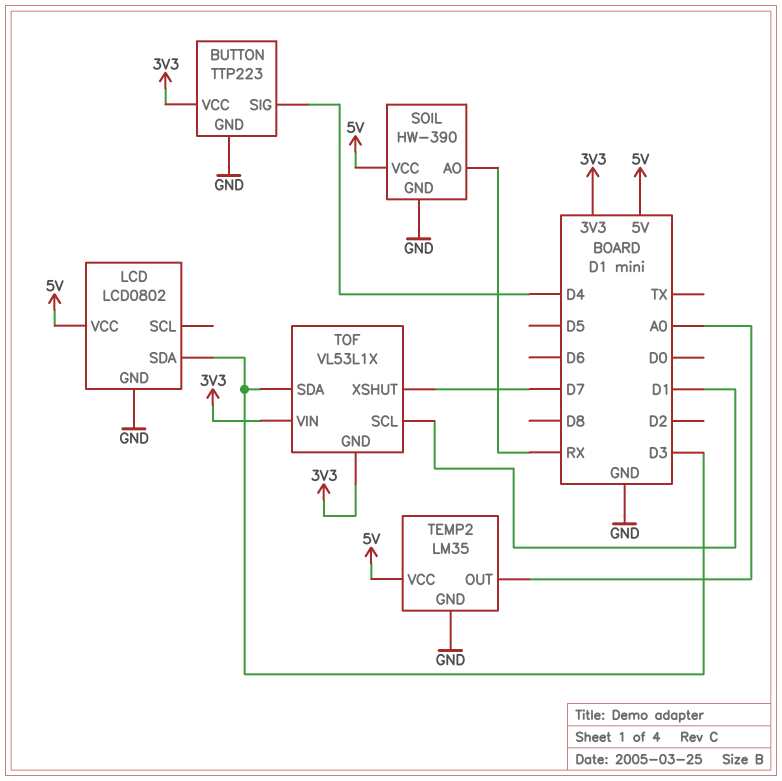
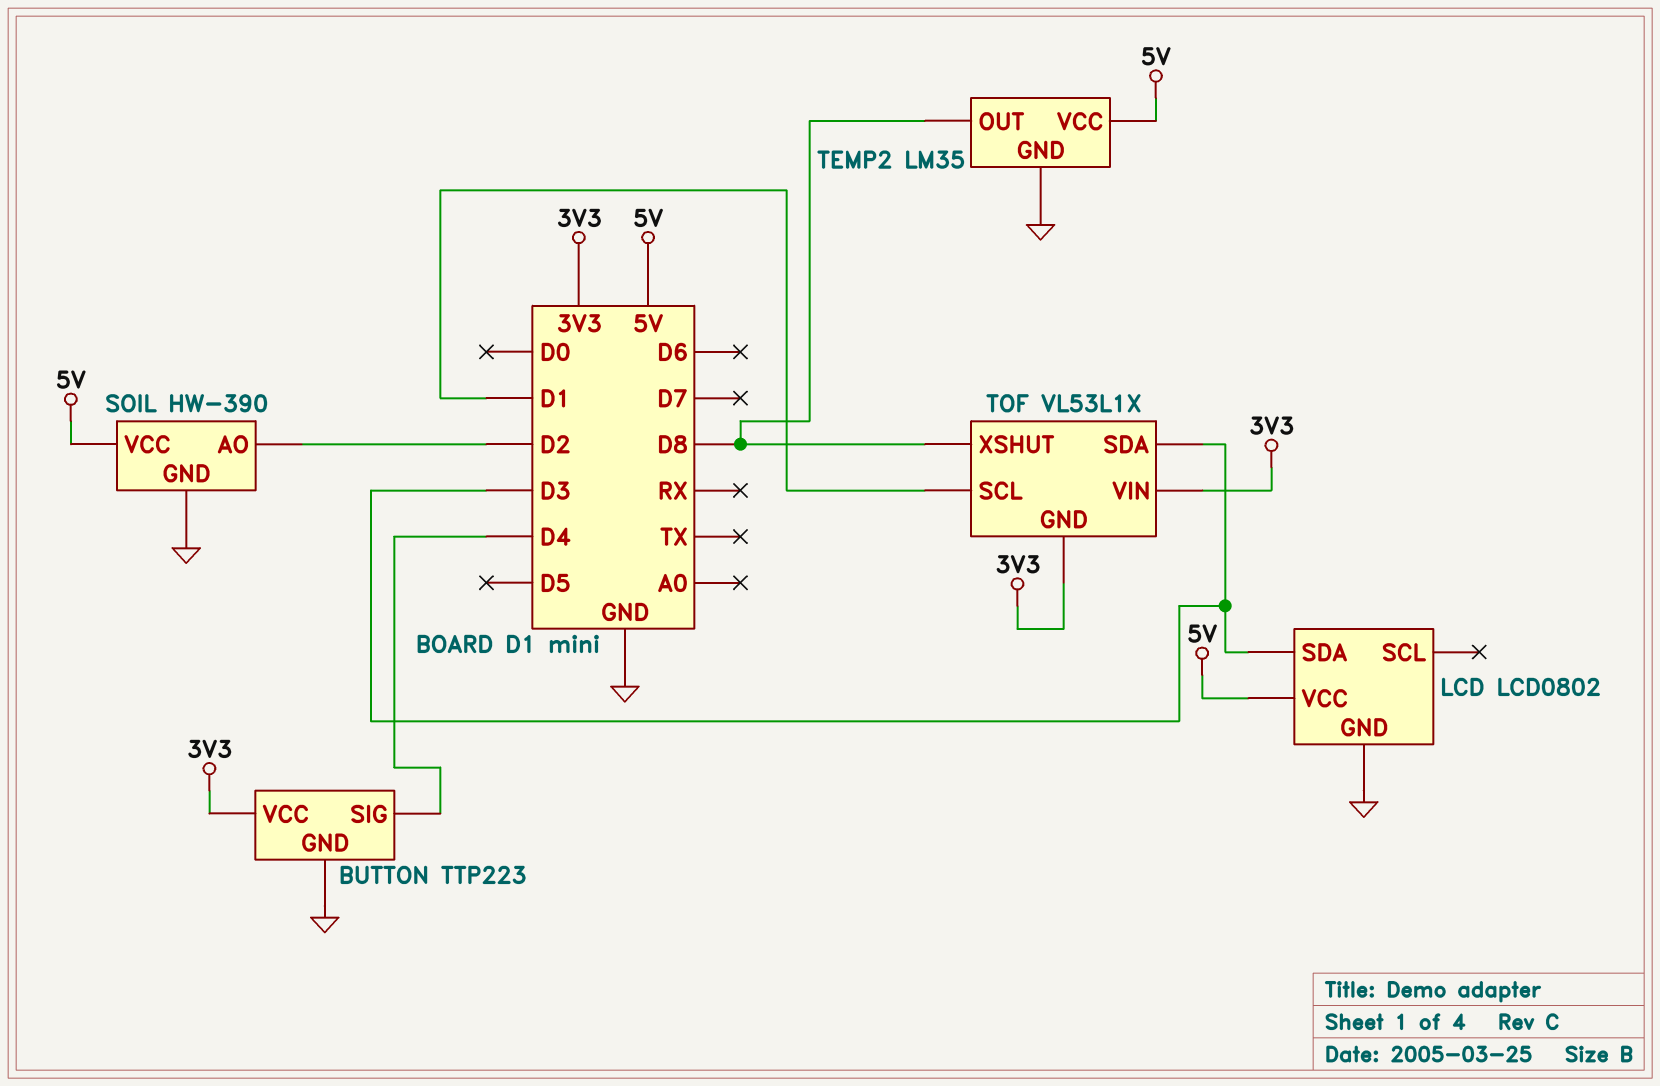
SOIL pin AO: RX -> D2
TEMP2 pin OUT: A0 -> D8
TOF pin XSHUT: D7 -> D8

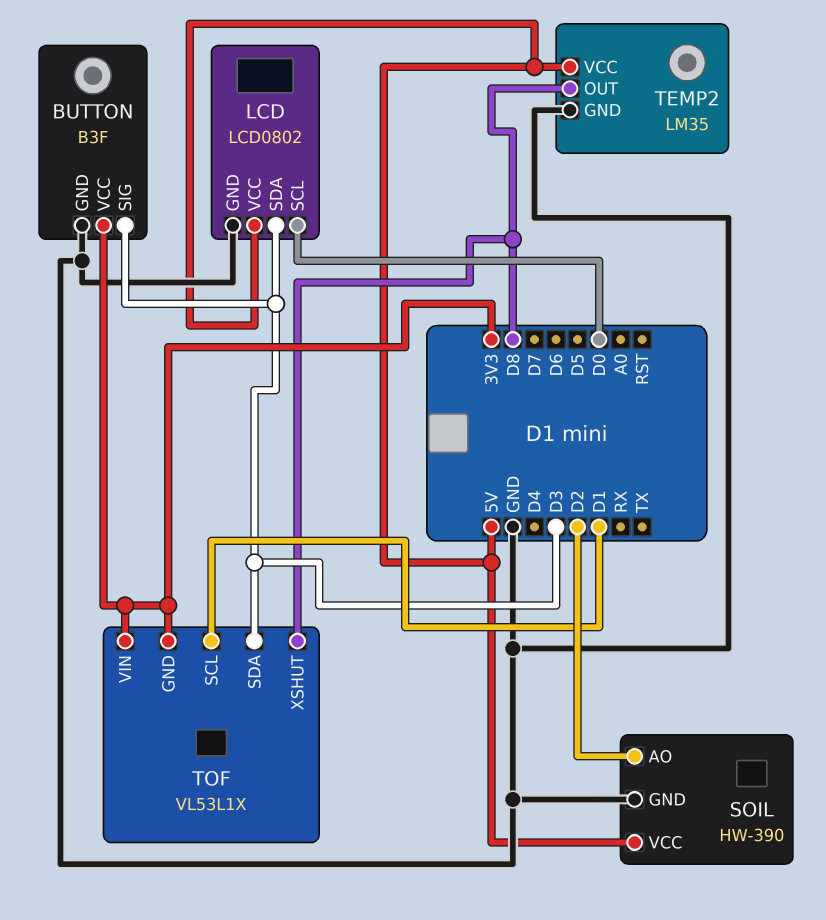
BUTTON: TTP223 -> B3F
BUTTON pin SIG: D4 -> D3
LCD pin SCL: none -> D0

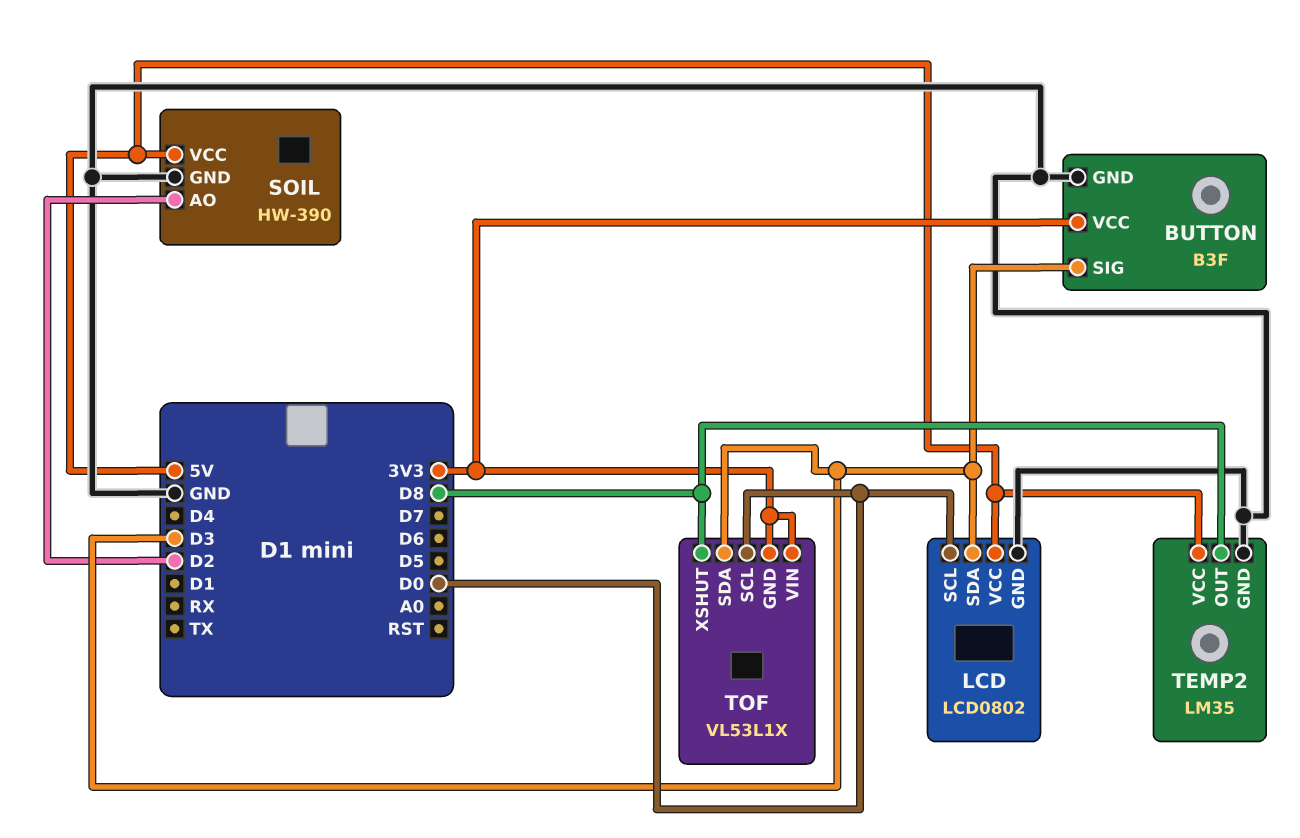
TOF pin SCL: D1 -> D0

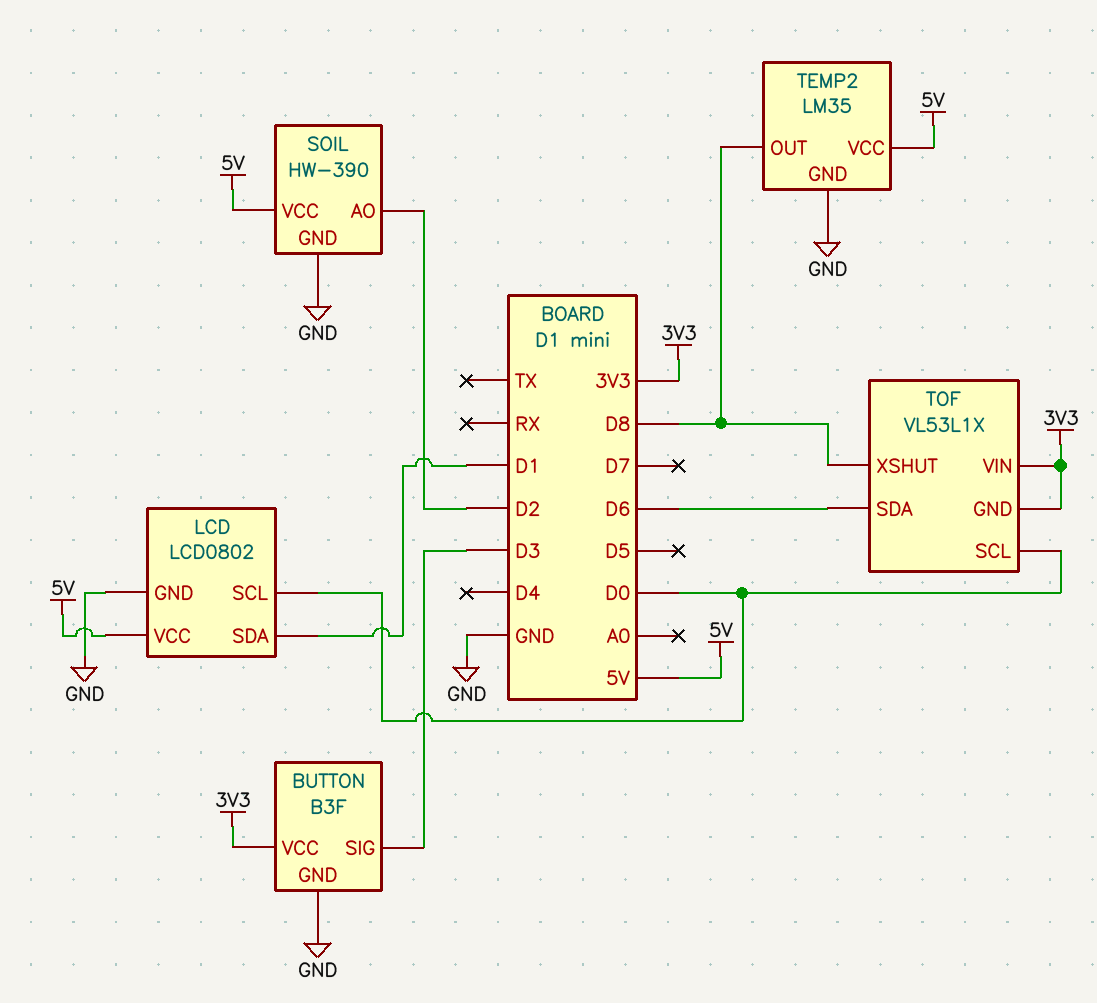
LCD pin SDA: D3 -> D1
TOF pin SDA: D3 -> D6

